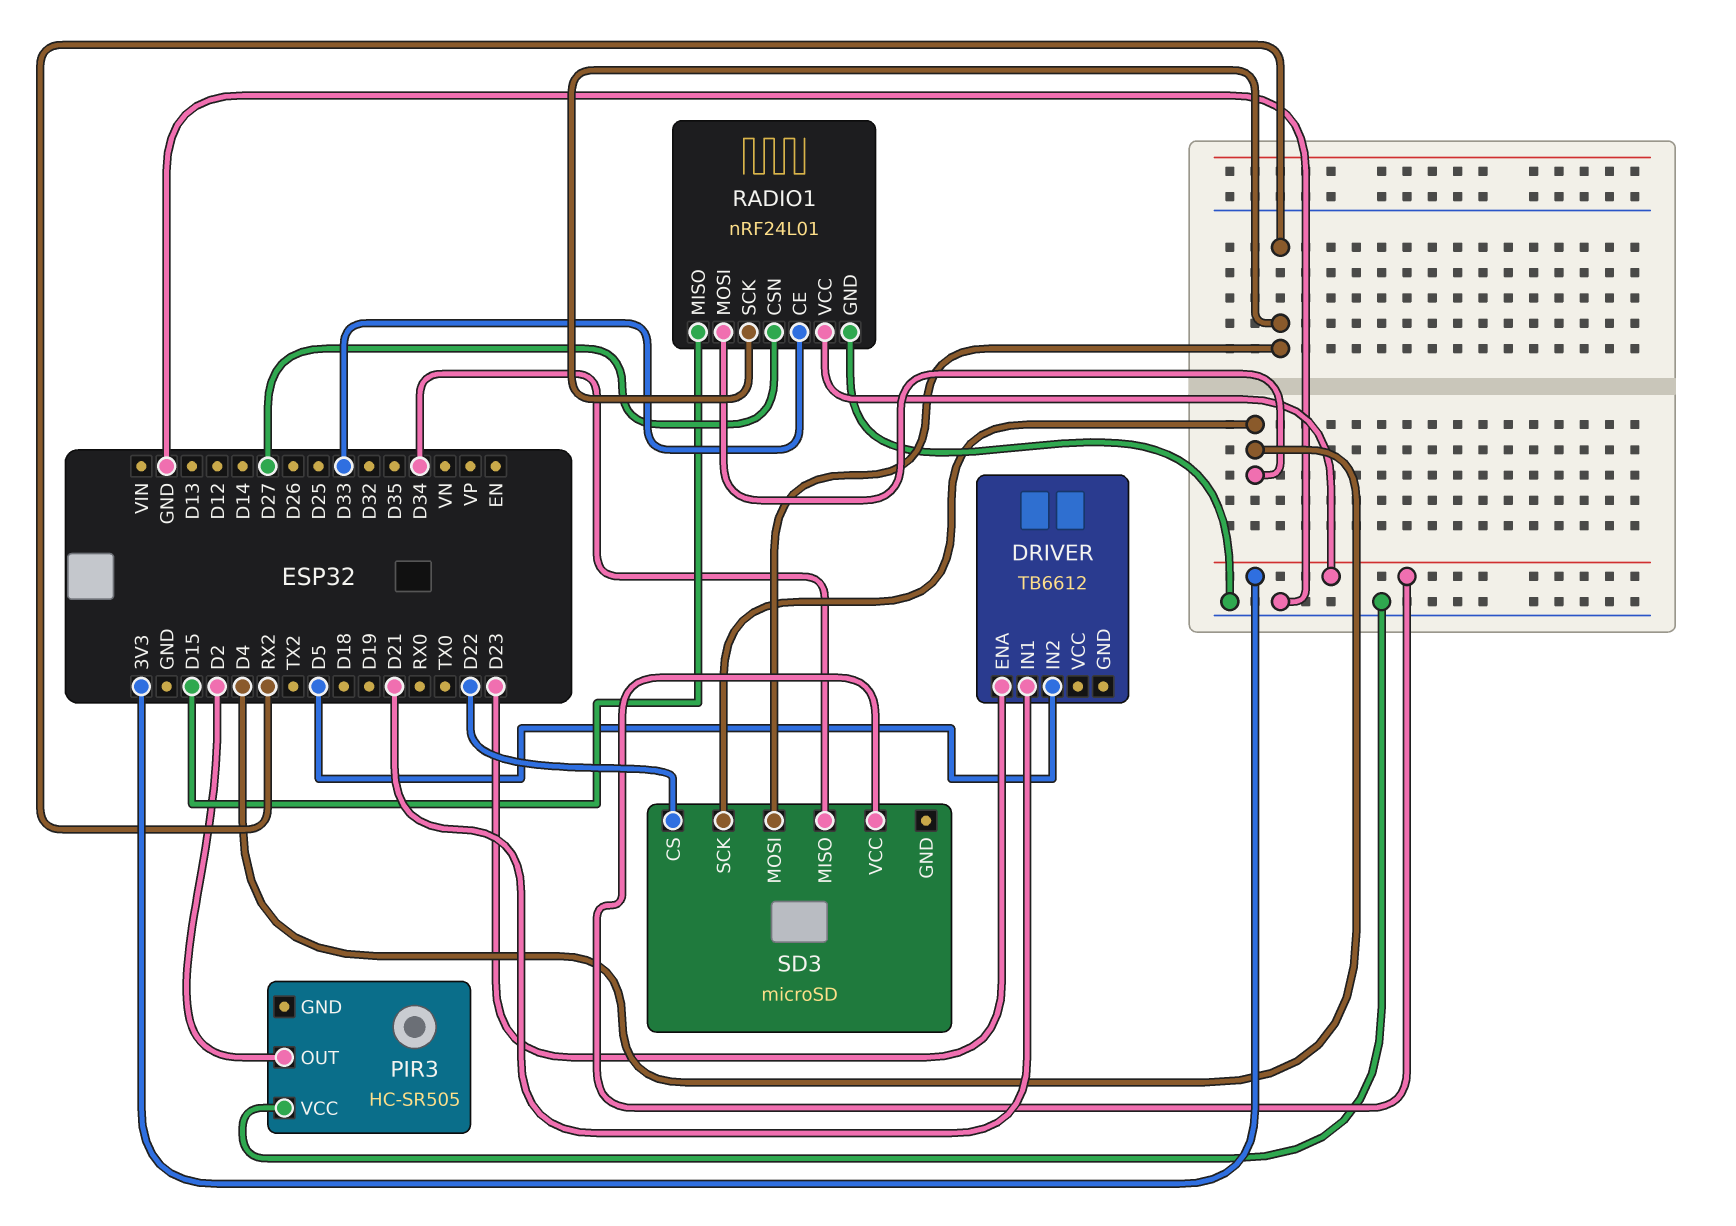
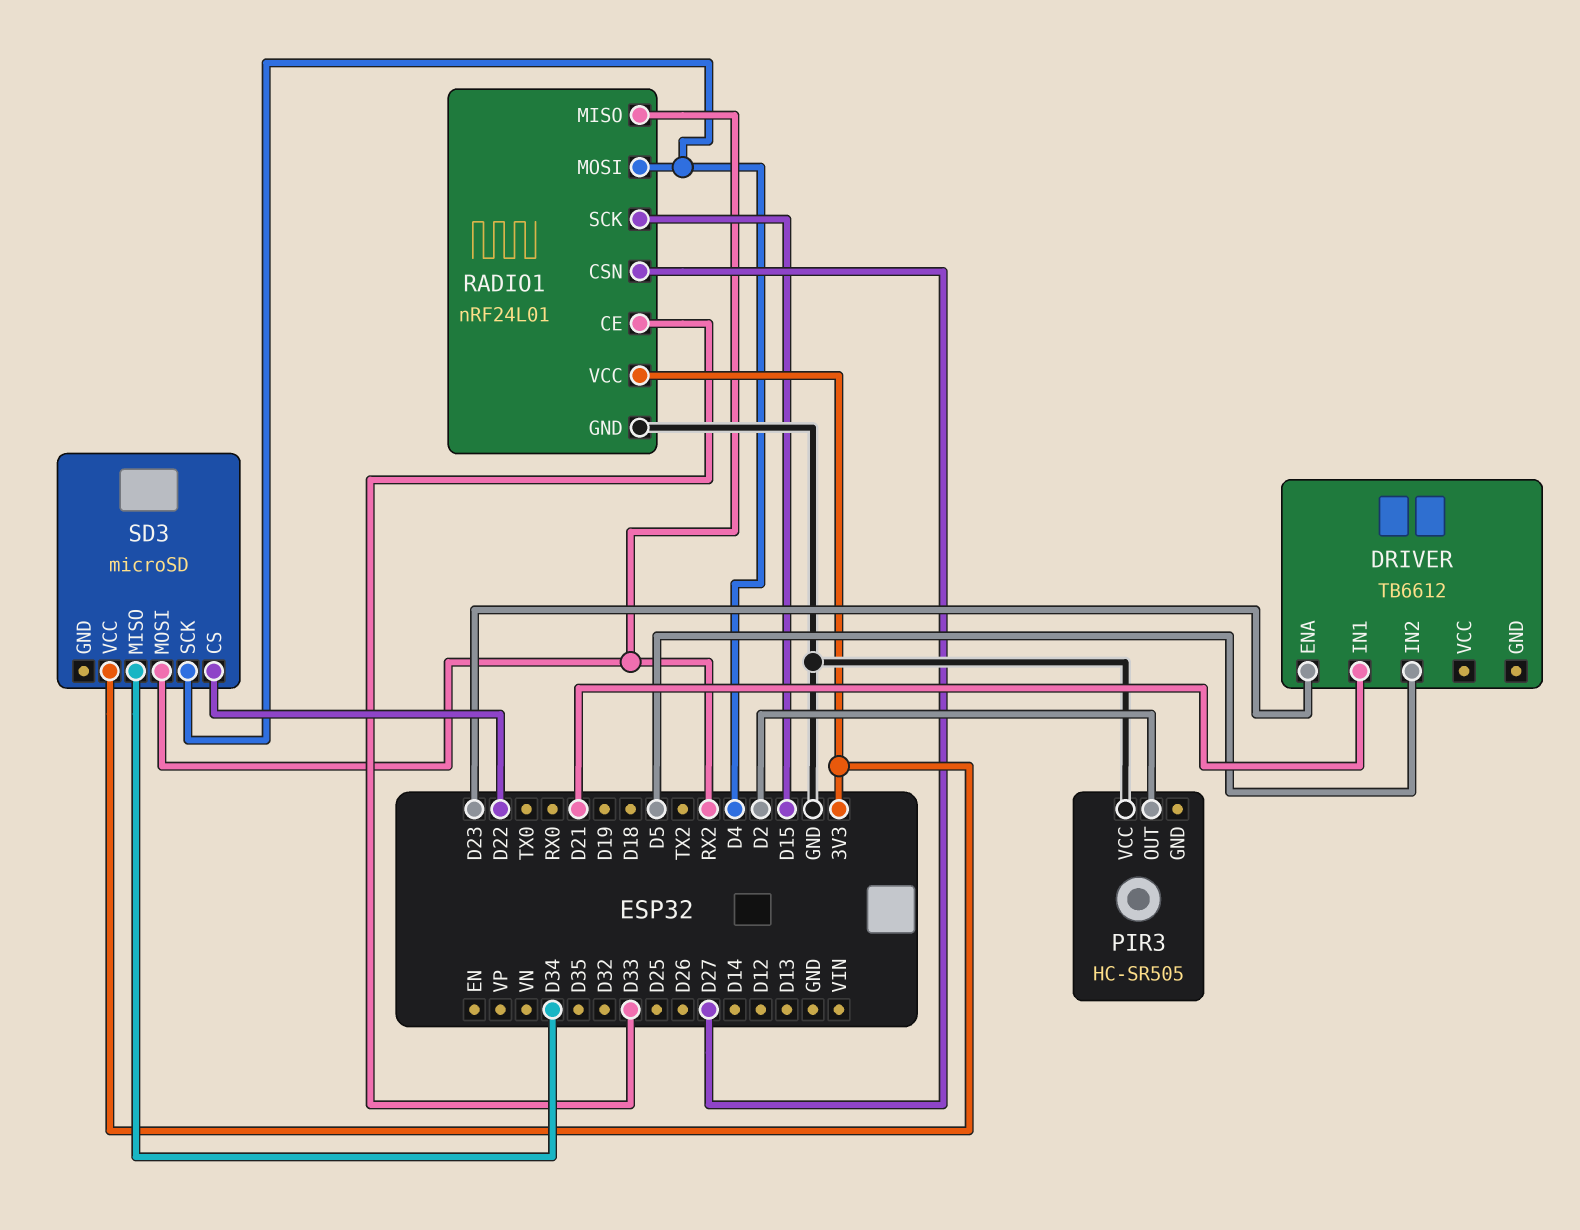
RADIO1 pin MISO: D15 -> RX2
RADIO1 pin SCK: RX2 -> D15

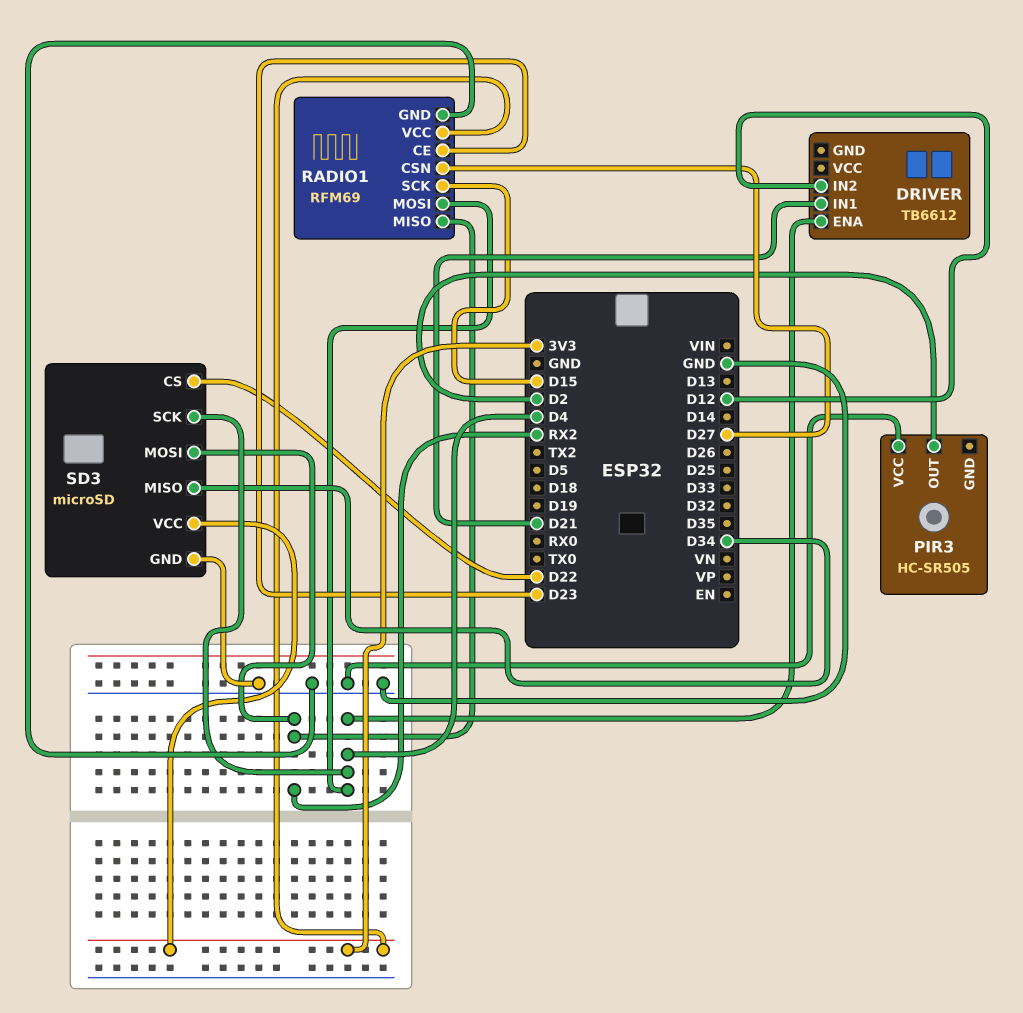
DRIVER pin ENA: D23 -> D4
DRIVER pin IN2: D5 -> D12
RADIO1: nRF24L01 -> RFM69
RADIO1 pin CE: D33 -> D23
SD3 pin GND: none -> GND

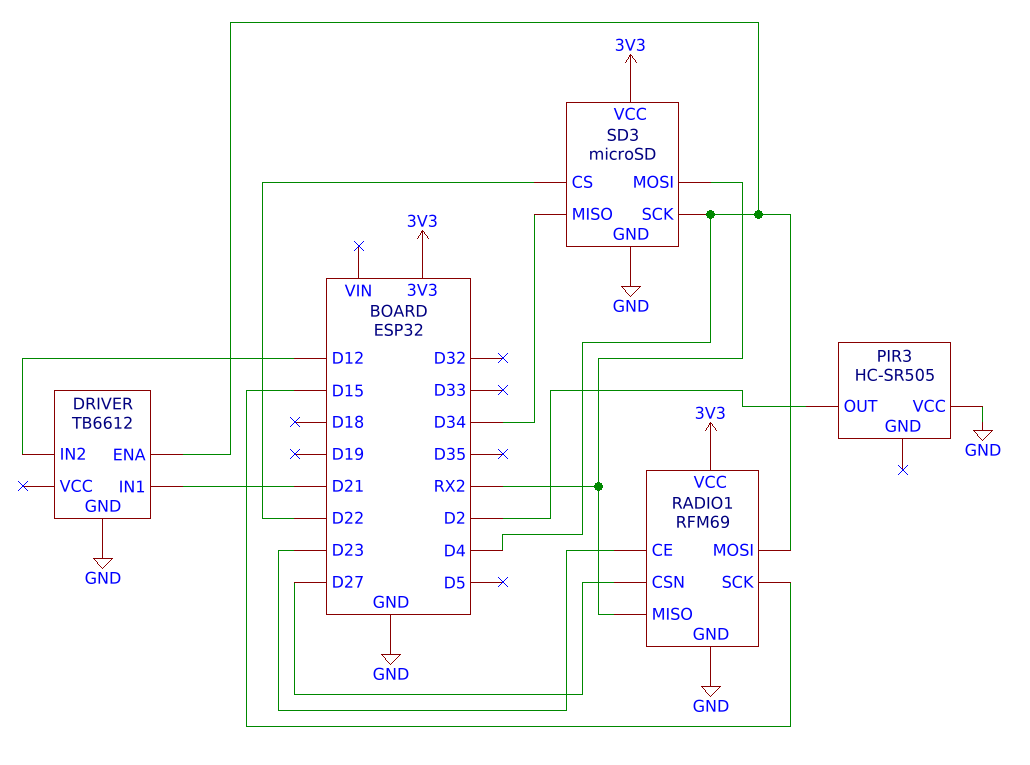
DRIVER pin GND: none -> GND

